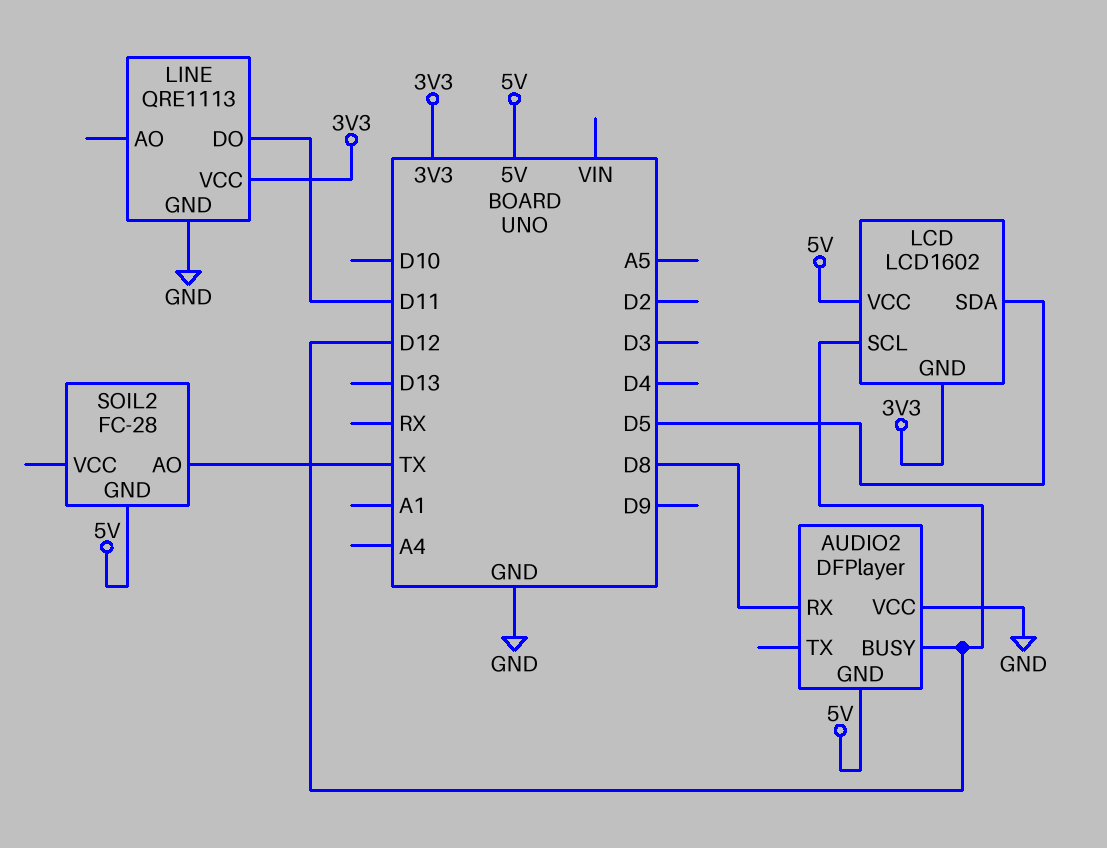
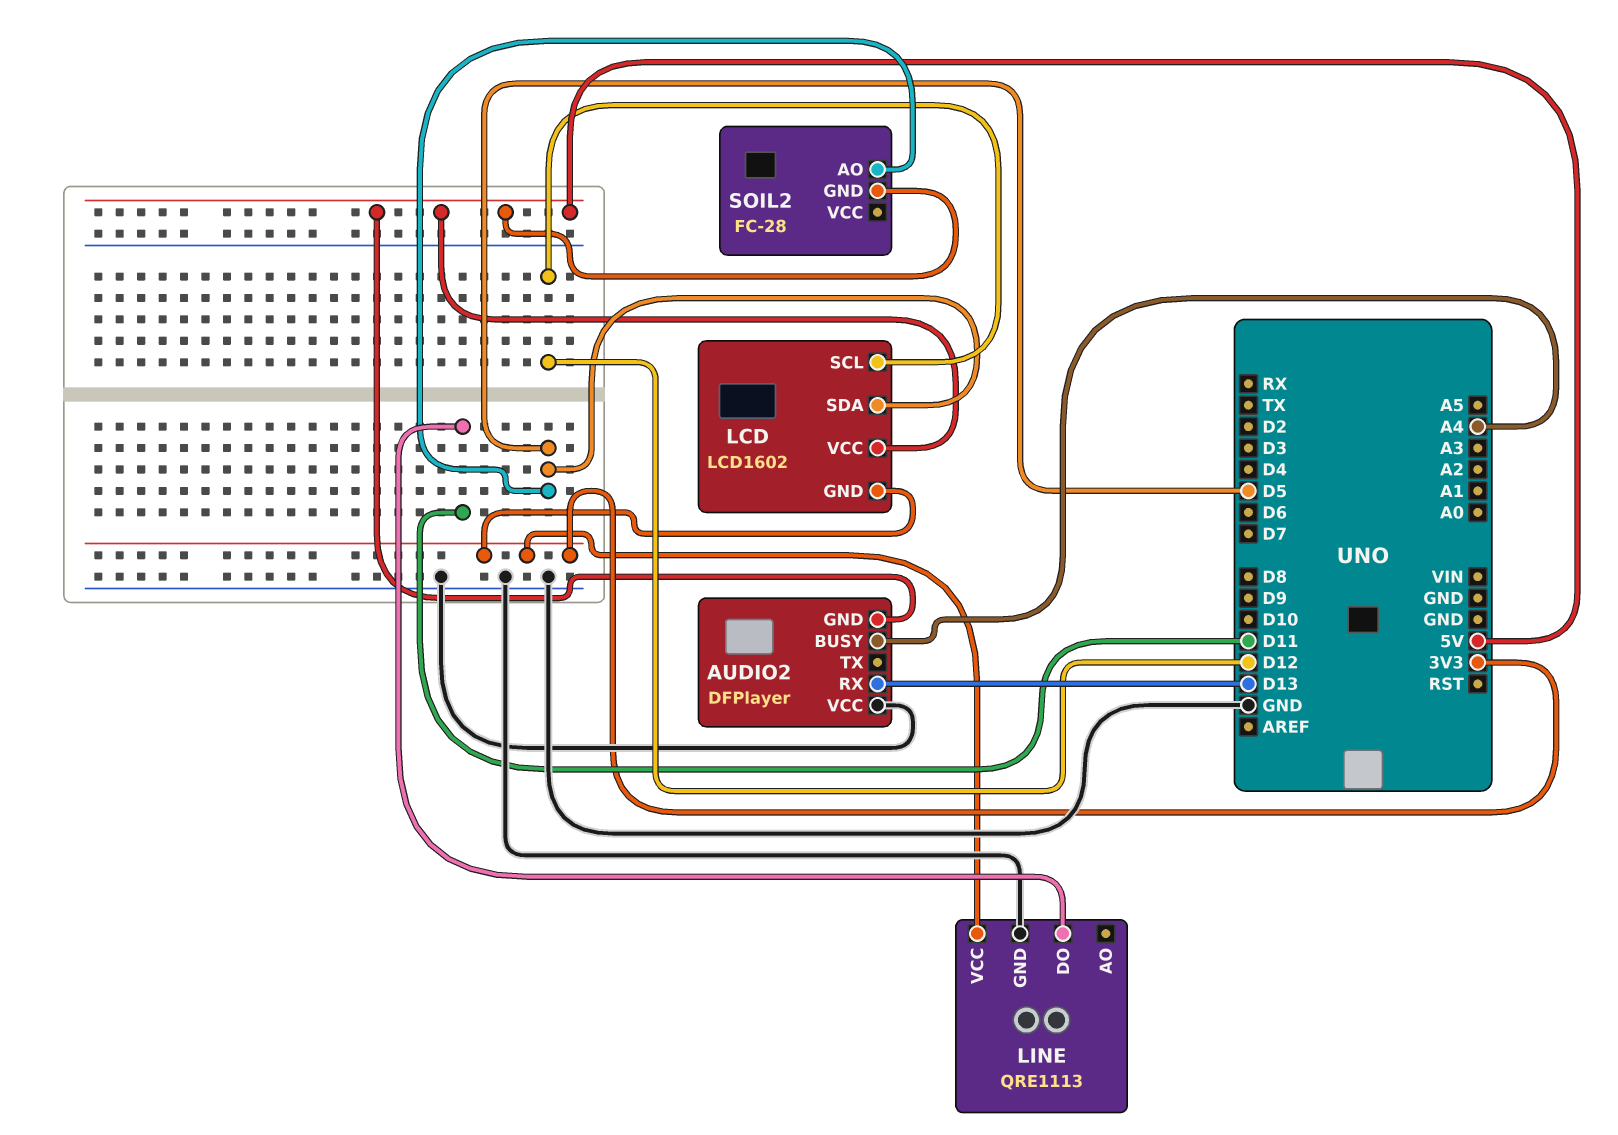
AUDIO2 pin BUSY: D12 -> A4
AUDIO2 pin RX: D8 -> D13
SOIL2 pin AO: TX -> D5

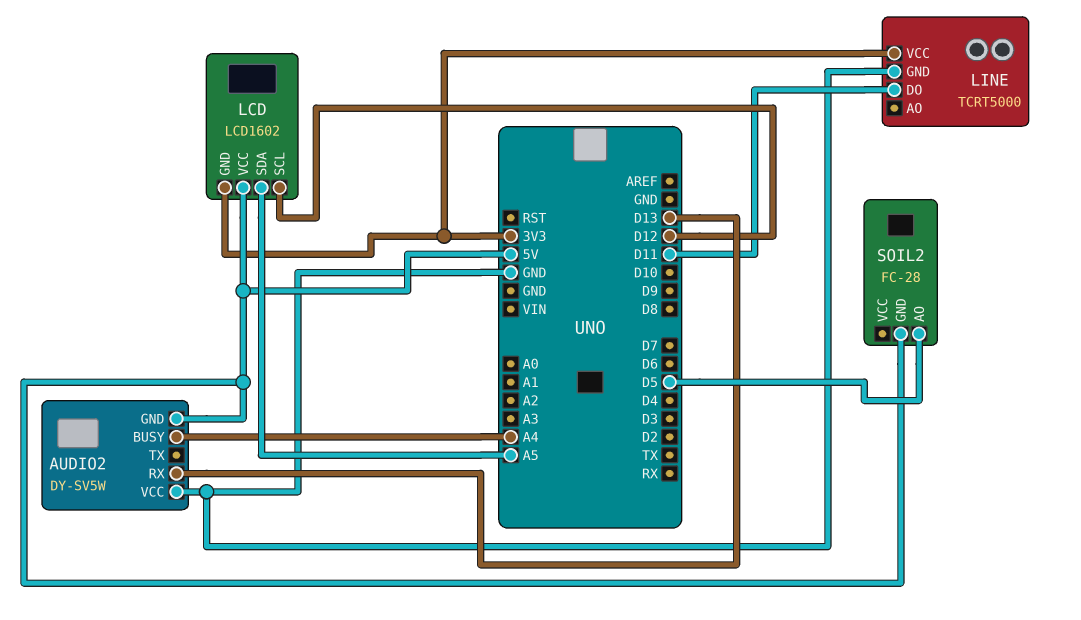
AUDIO2: DFPlayer -> DY-SV5W
LCD pin SDA: D5 -> A5
LINE: QRE1113 -> TCRT5000

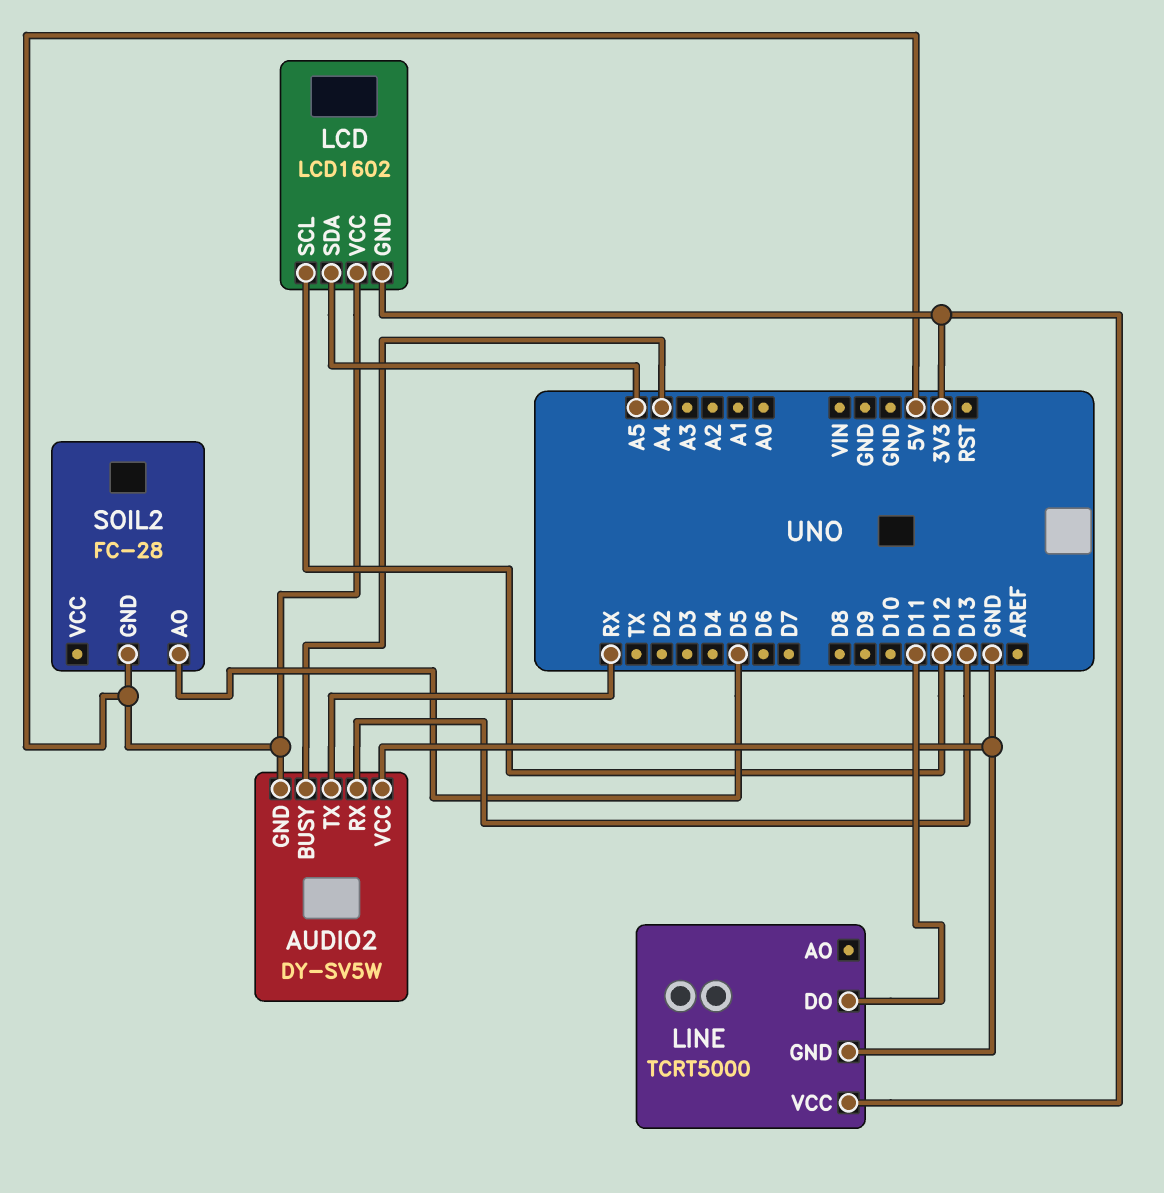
AUDIO2 pin TX: none -> RX

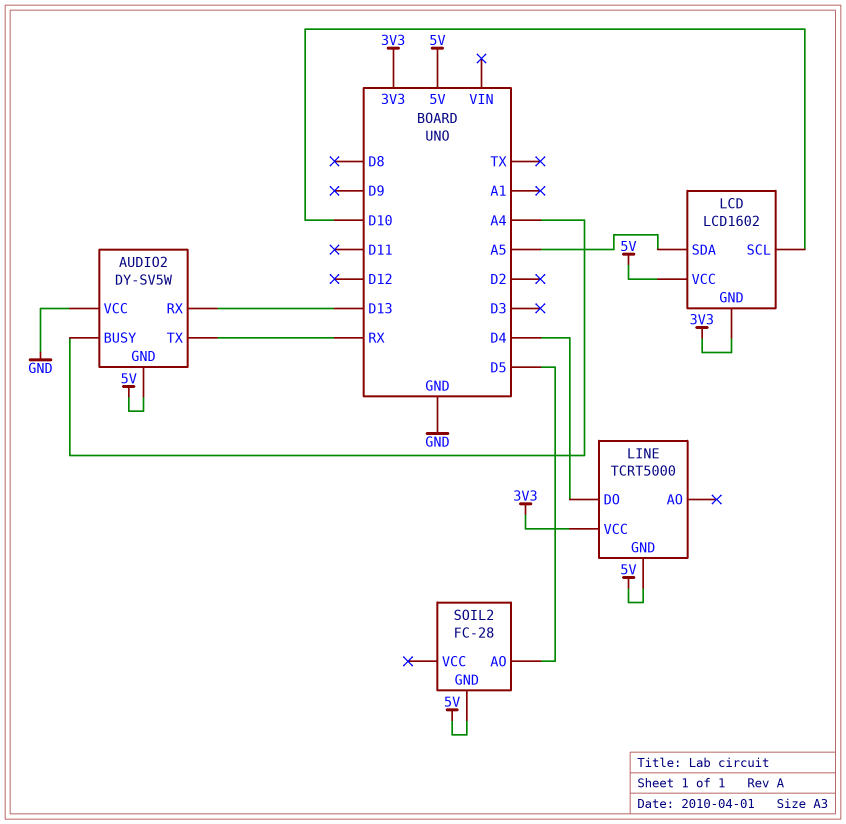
LCD pin SCL: D12 -> D10
LINE pin DO: D11 -> D4
LINE pin GND: GND -> 5V

